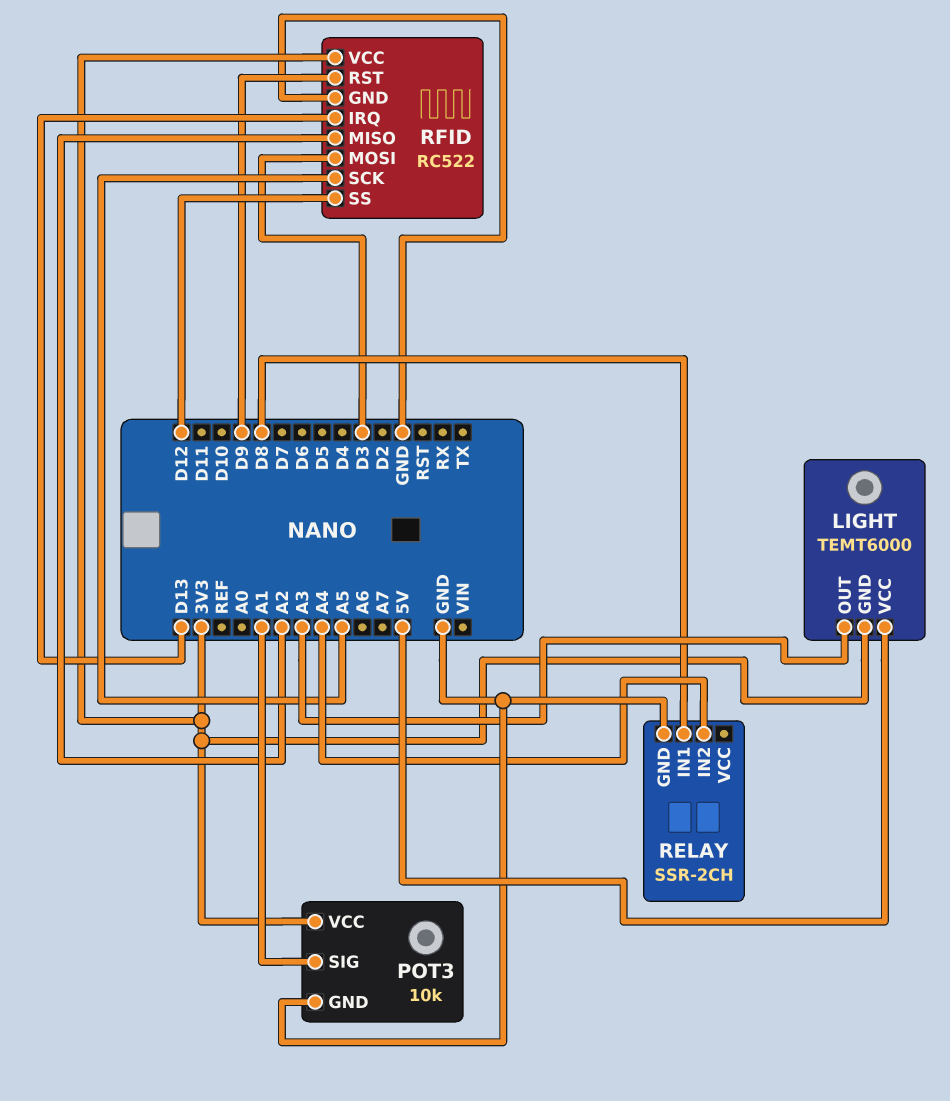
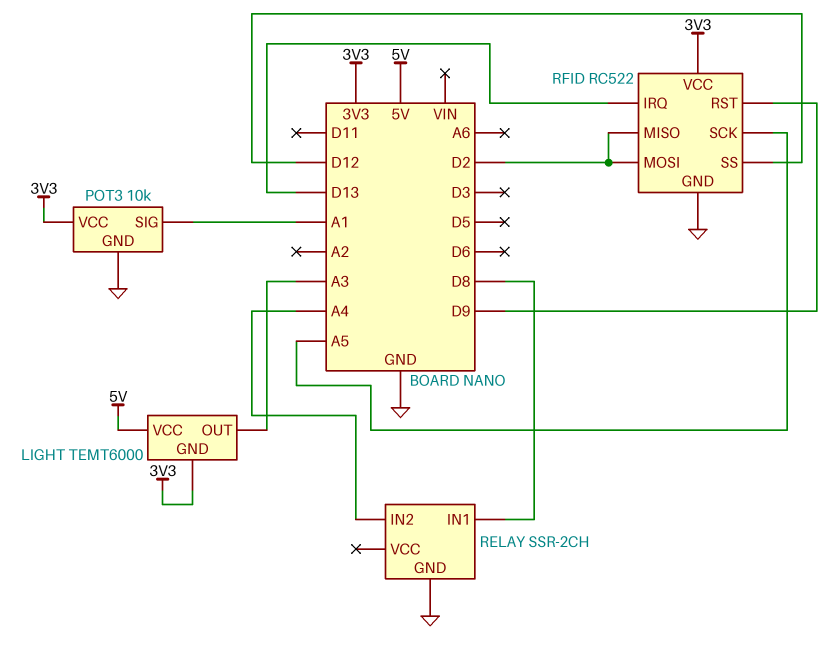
RFID pin MISO: A2 -> D2
RFID pin MOSI: D3 -> D2

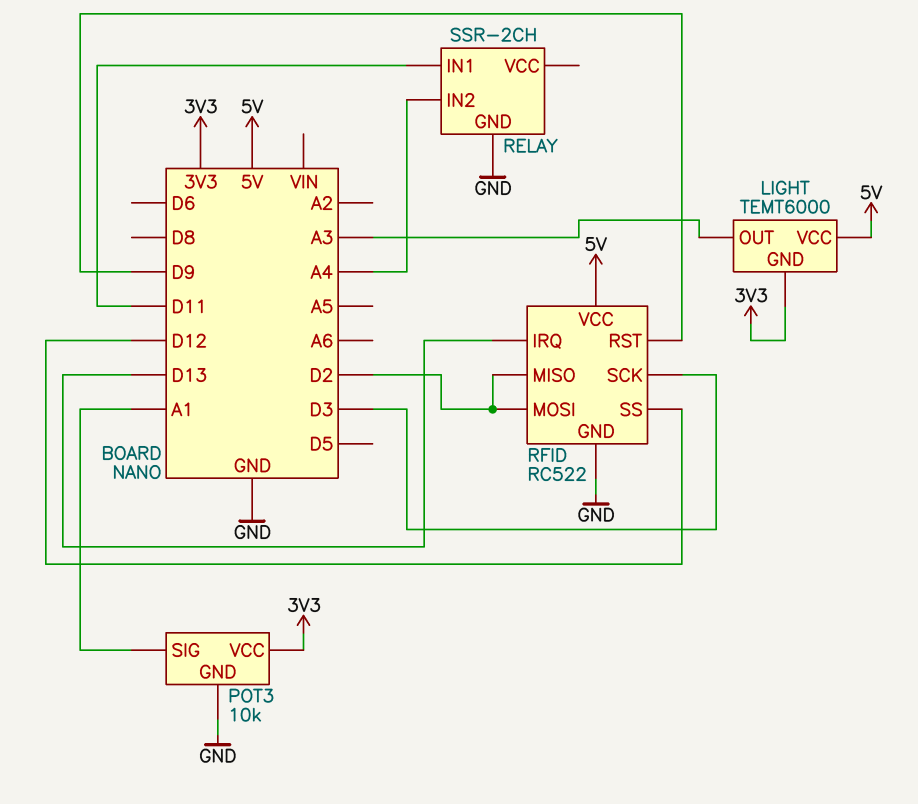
RELAY pin IN1: D8 -> D11
RFID pin SCK: A5 -> D3
RFID pin VCC: 3V3 -> 5V

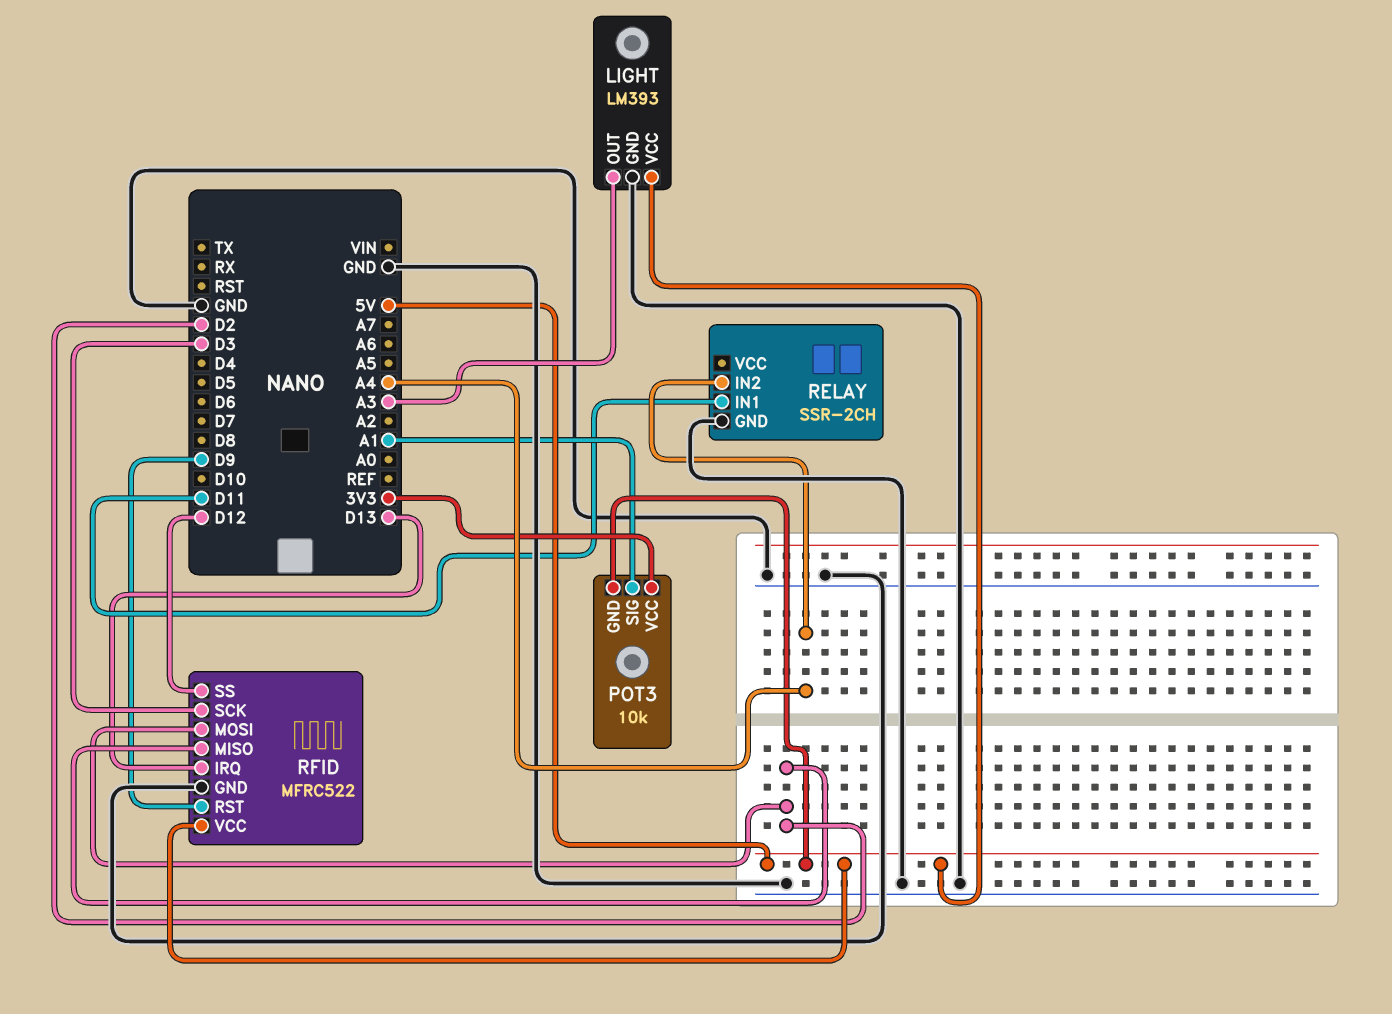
LIGHT: TEMT6000 -> LM393
LIGHT pin GND: 3V3 -> GND
POT3 pin GND: GND -> 5V
RFID: RC522 -> MFRC522

